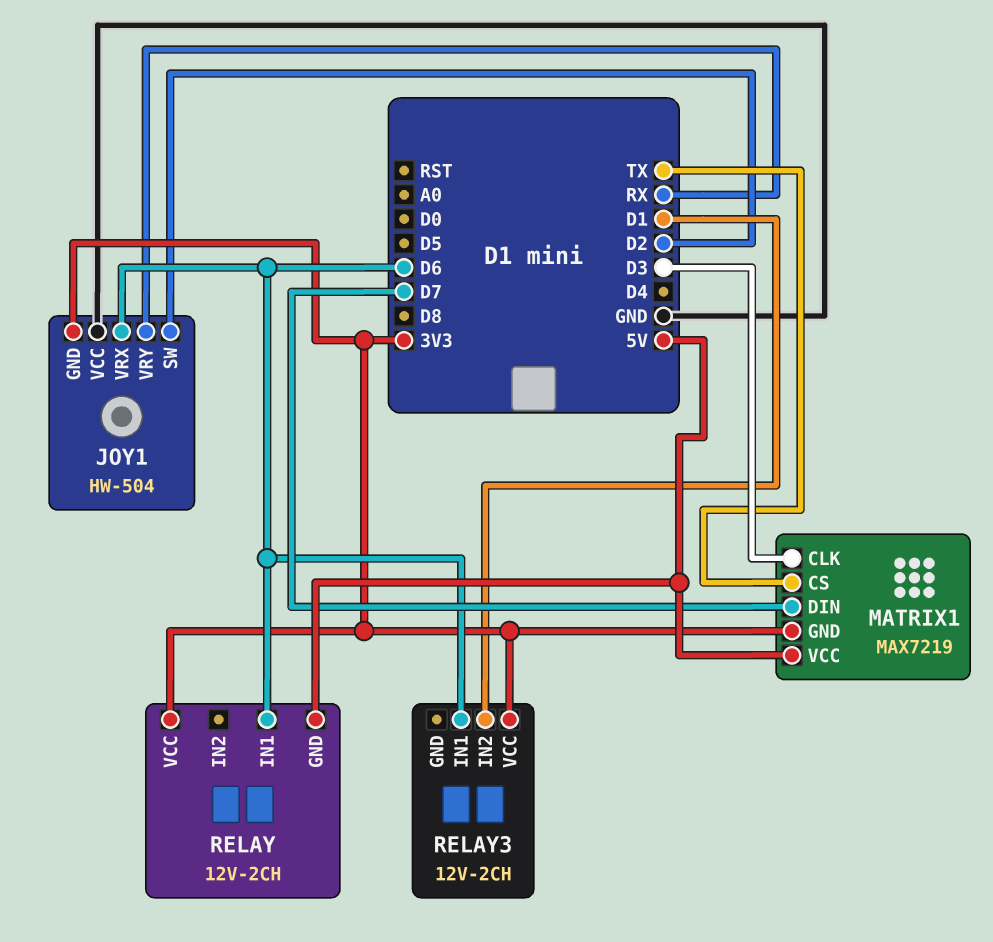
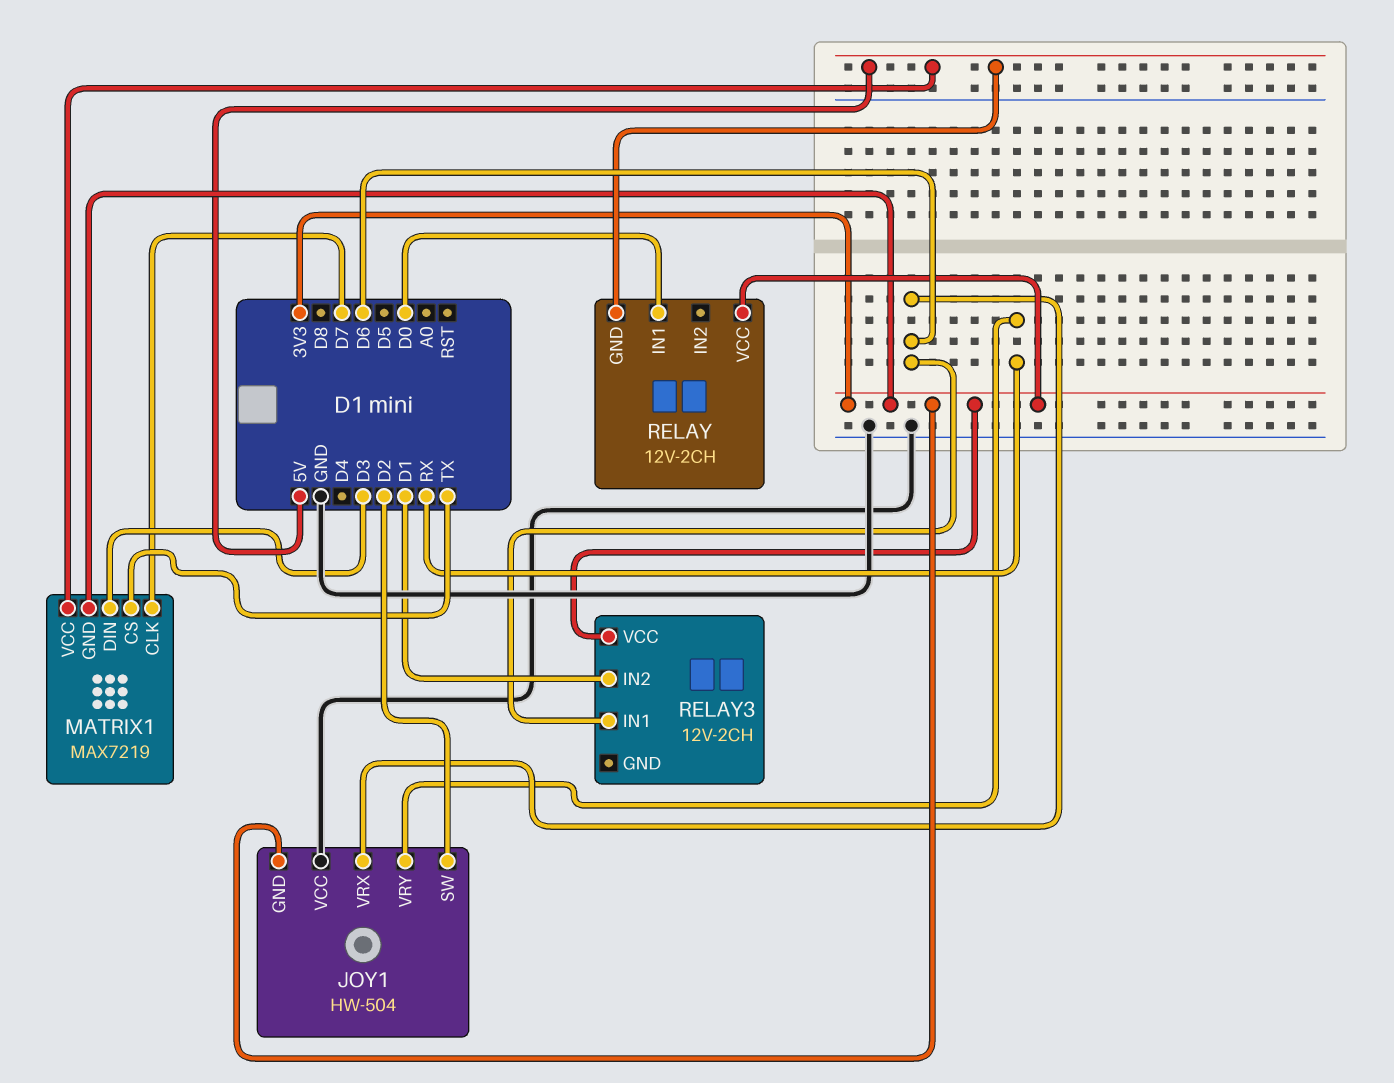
MATRIX1 pin CLK: D3 -> D7
MATRIX1 pin DIN: D7 -> D3
RELAY pin IN1: D6 -> D0

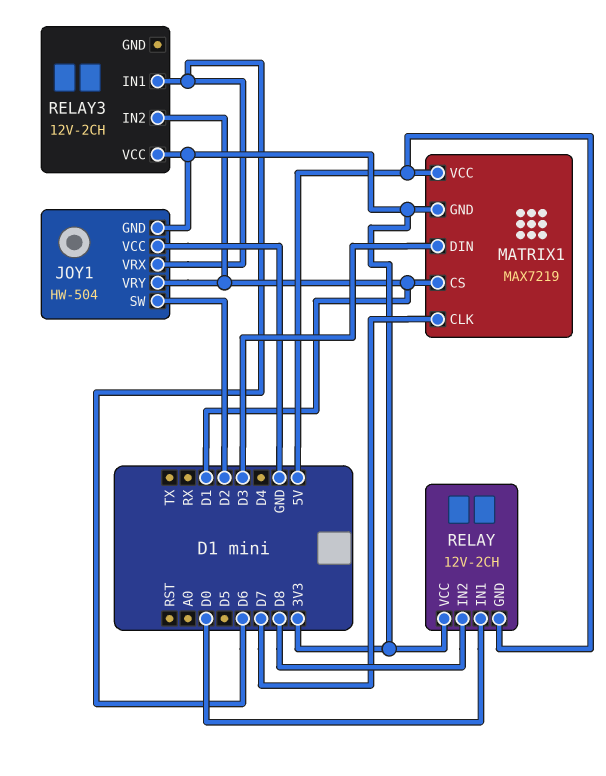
JOY1 pin VRY: RX -> D1
MATRIX1 pin CS: TX -> D1
RELAY pin IN2: none -> D8

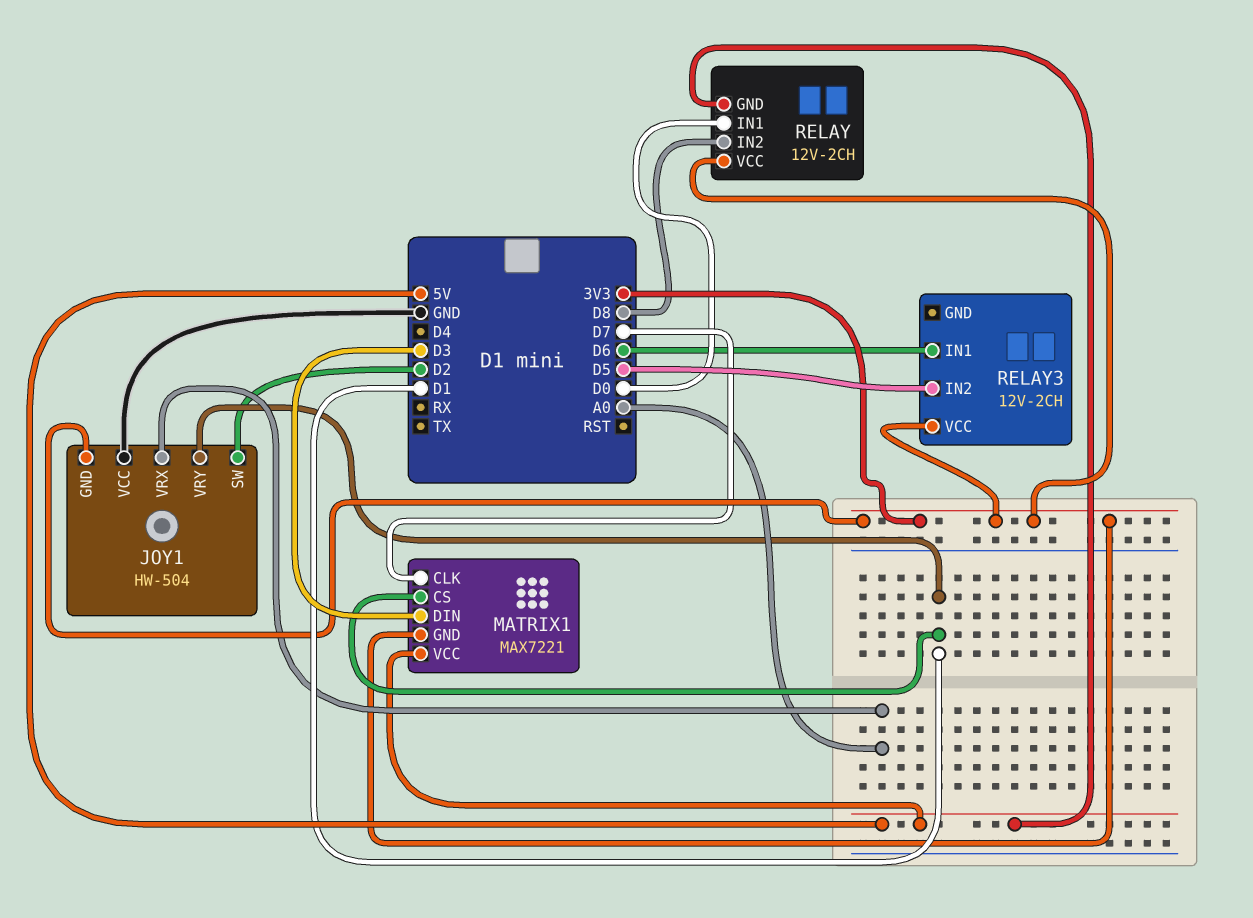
JOY1 pin VRX: D6 -> A0
MATRIX1: MAX7219 -> MAX7221
RELAY3 pin IN2: D1 -> D5

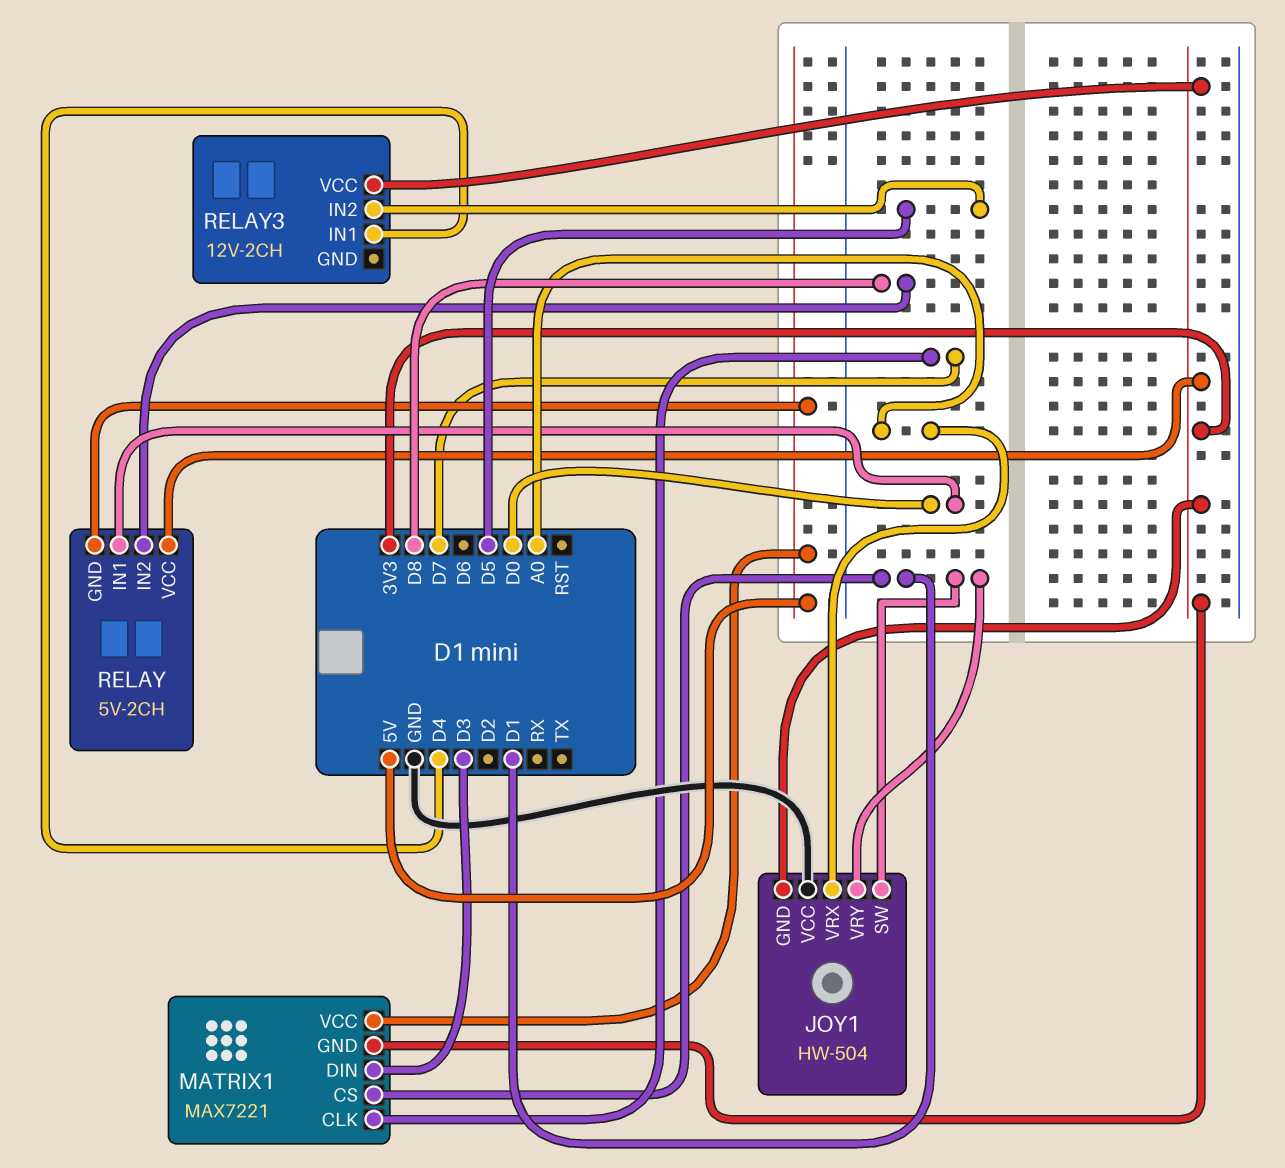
JOY1 pin SW: D2 -> D1
RELAY: 12V-2CH -> 5V-2CH
RELAY3 pin IN1: D6 -> D4

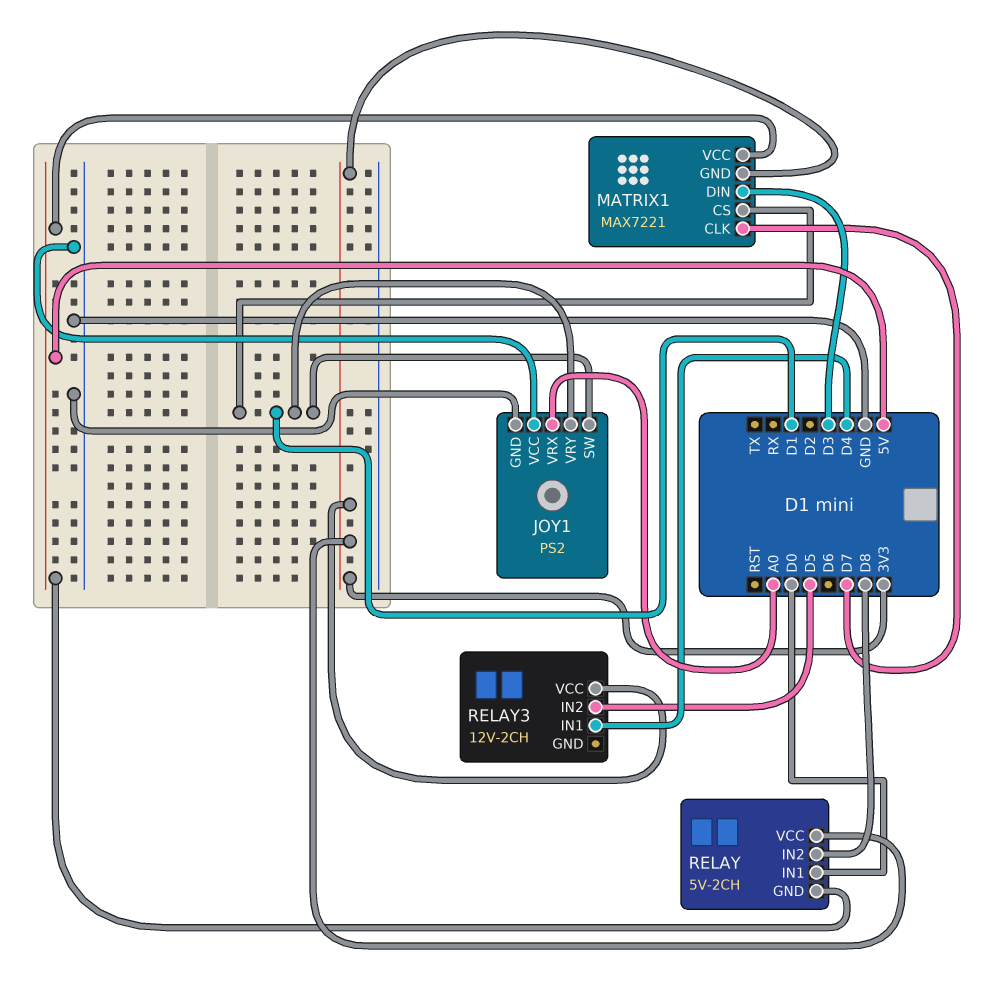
JOY1: HW-504 -> PS2
JOY1 pin GND: 3V3 -> GND

